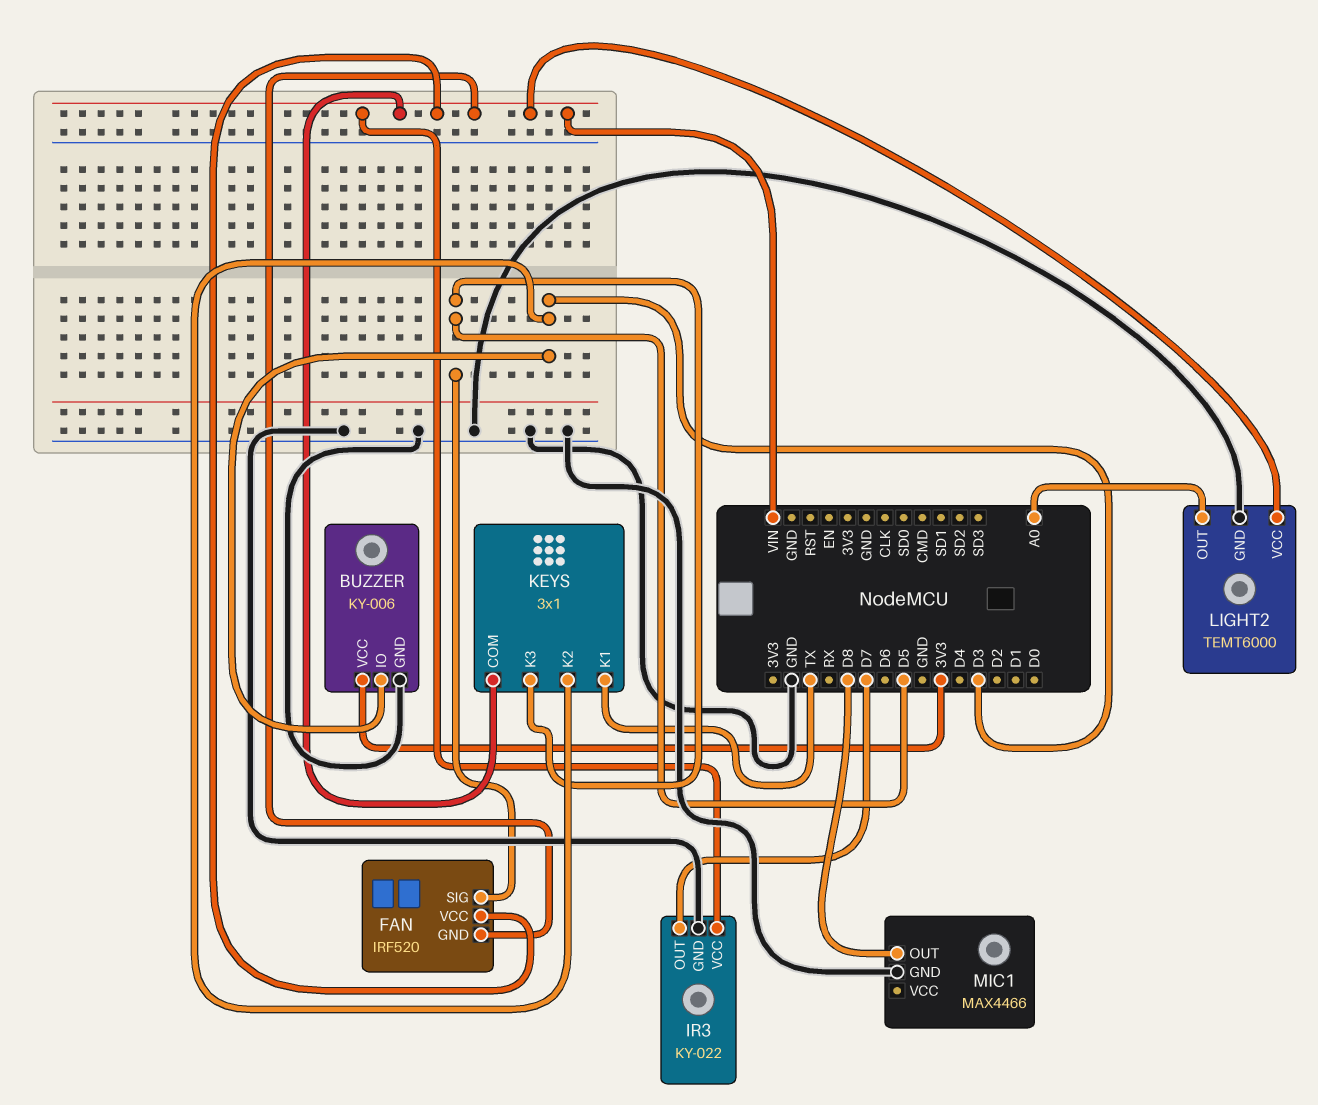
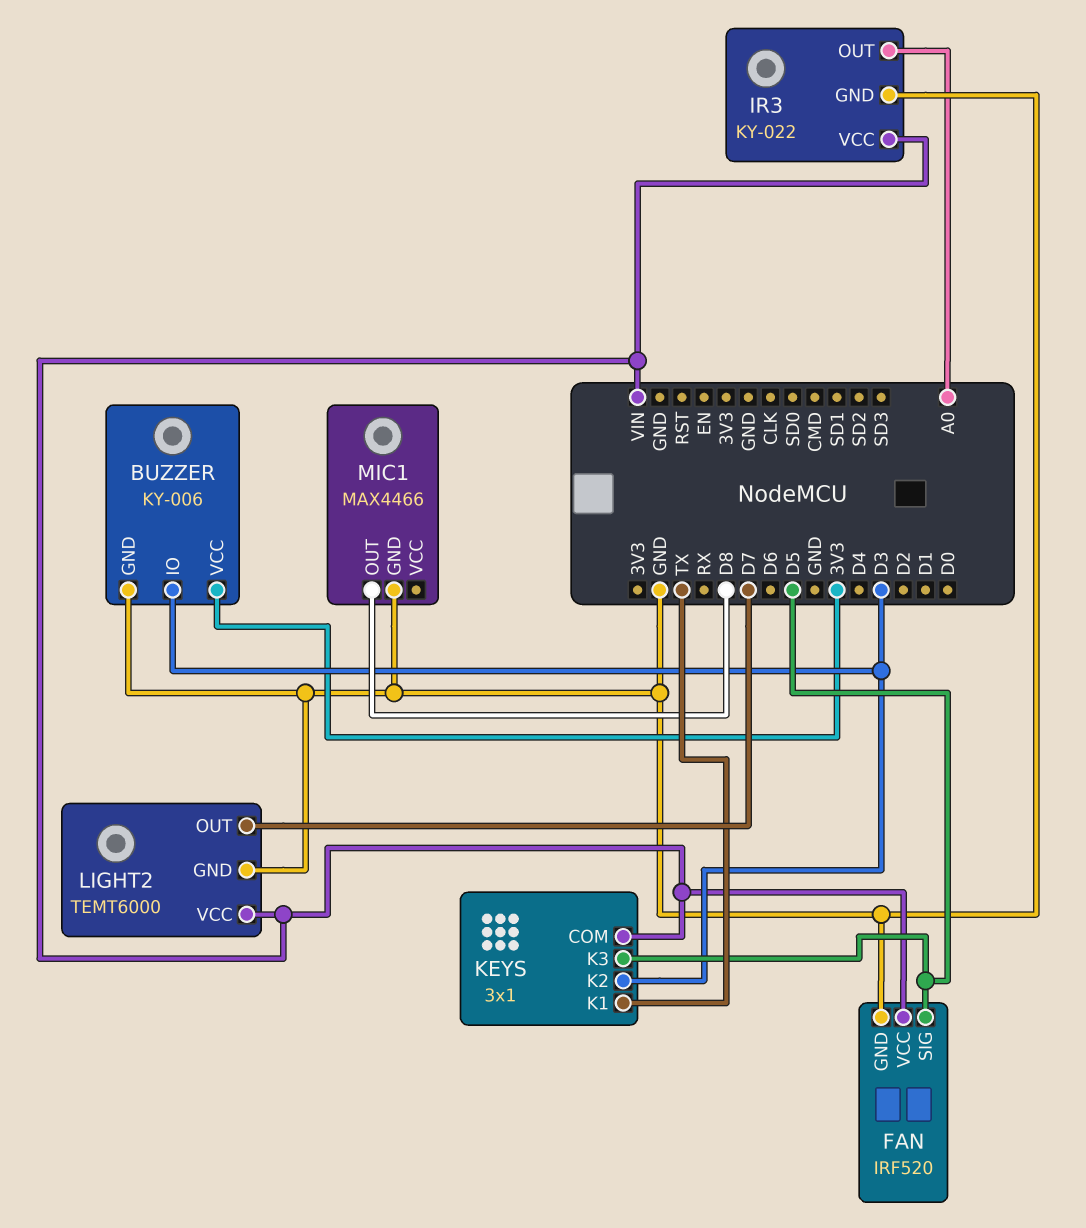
FAN pin GND: VIN -> GND
IR3 pin OUT: D7 -> A0
LIGHT2 pin OUT: A0 -> D7

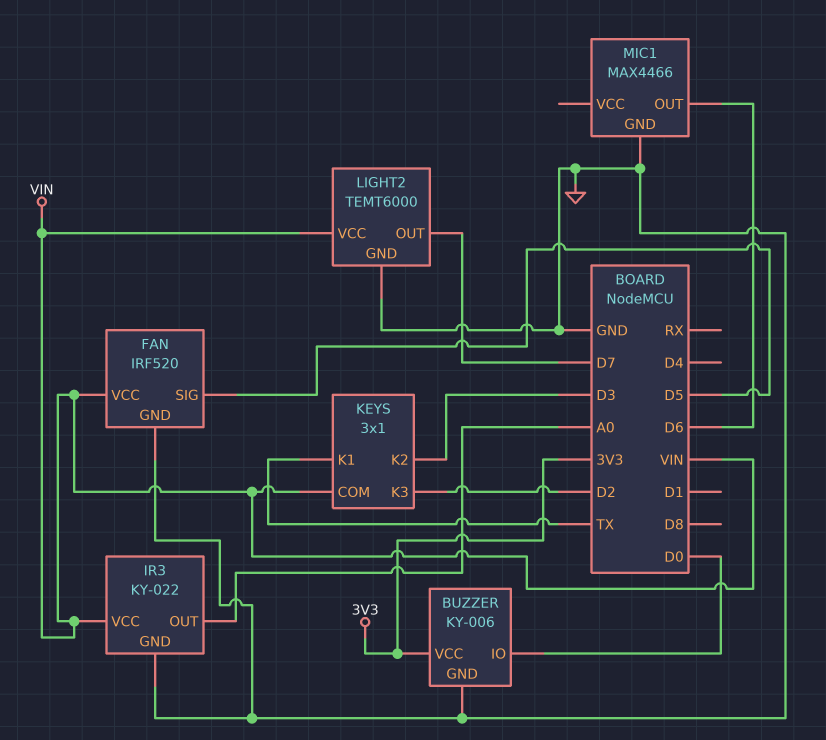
BUZZER pin IO: D3 -> D0
KEYS pin K3: D5 -> D2
MIC1 pin OUT: D8 -> D6

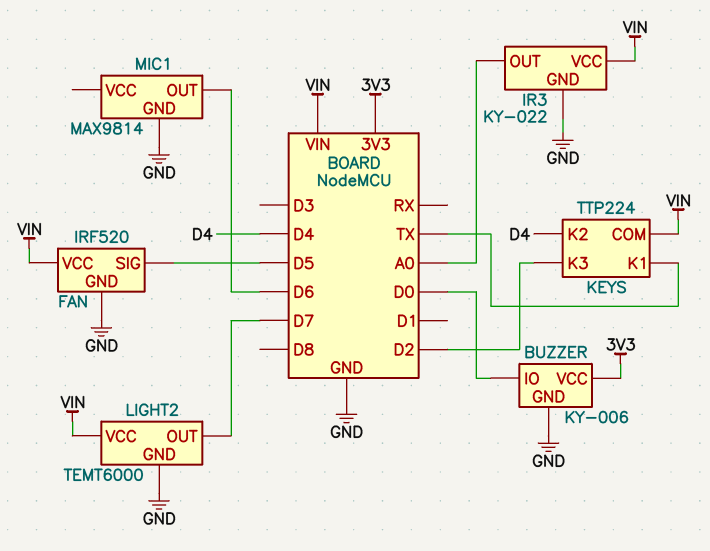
KEYS: 3x1 -> TTP224
KEYS pin K2: D3 -> D4
MIC1: MAX4466 -> MAX9814

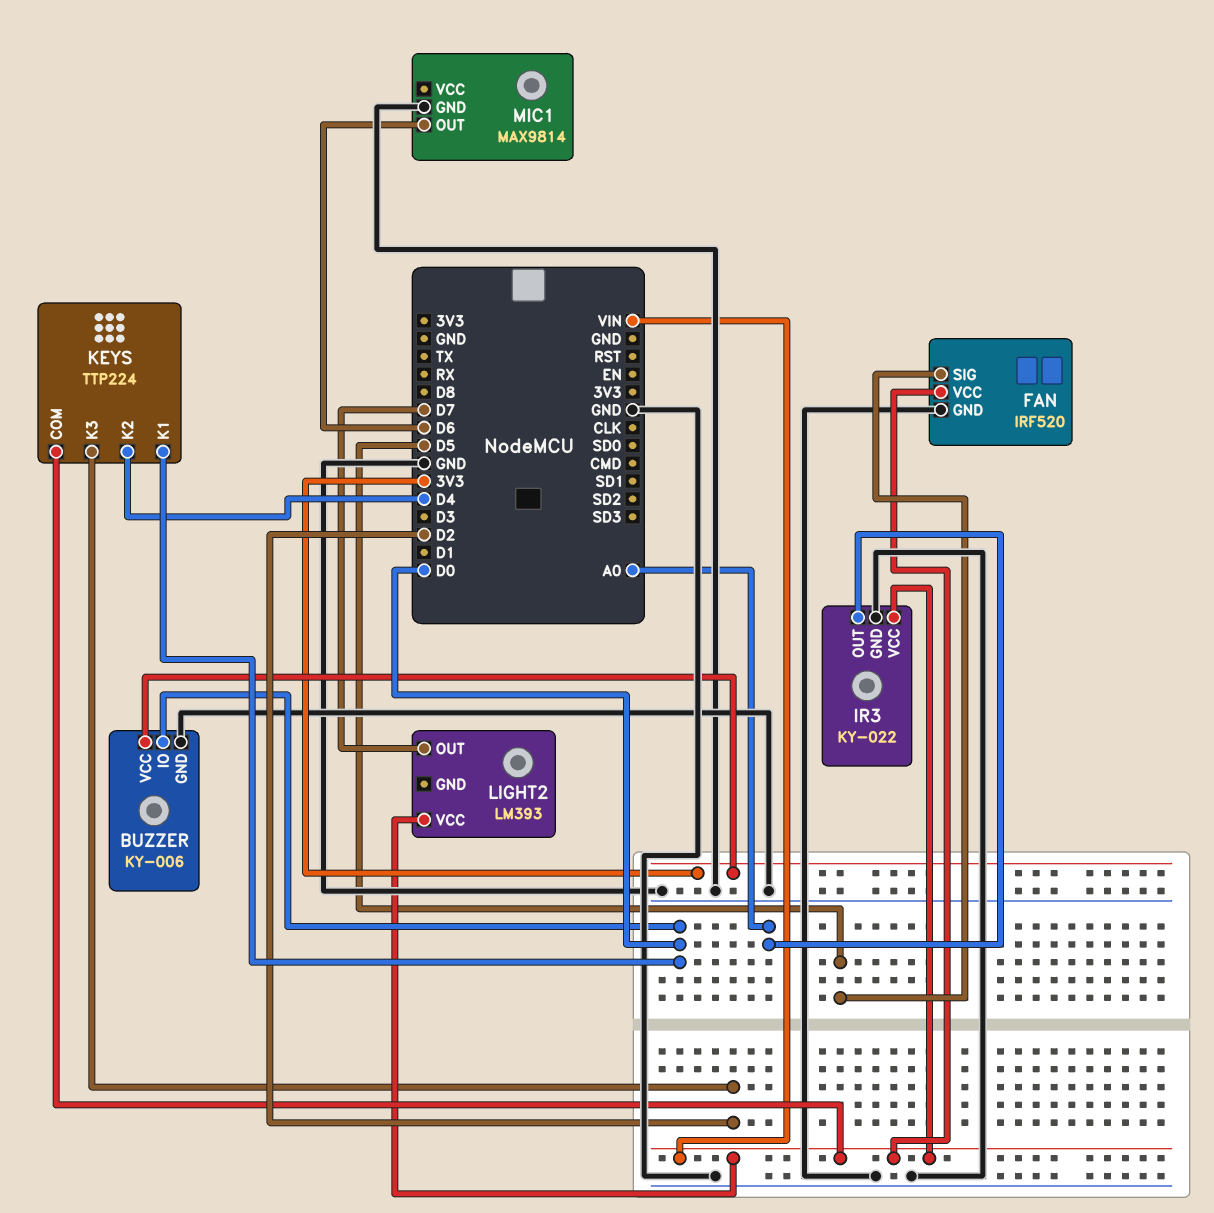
KEYS pin K1: TX -> D0
LIGHT2: TEMT6000 -> LM393
LIGHT2 pin GND: GND -> none

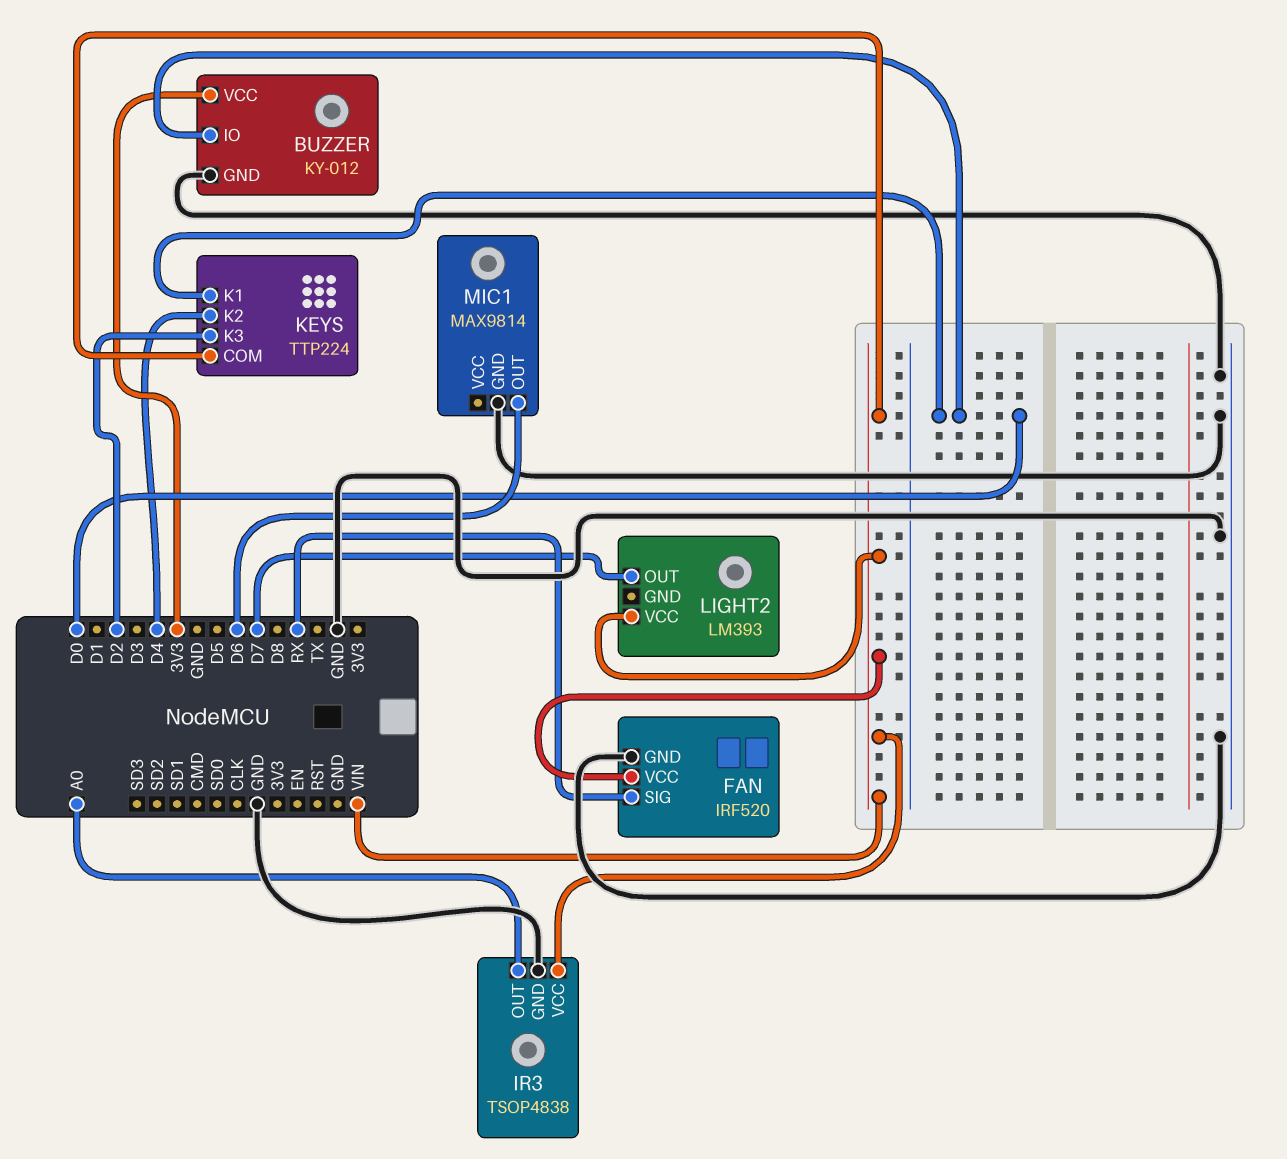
BUZZER: KY-006 -> KY-012
FAN pin SIG: D5 -> RX
IR3: KY-022 -> TSOP4838

